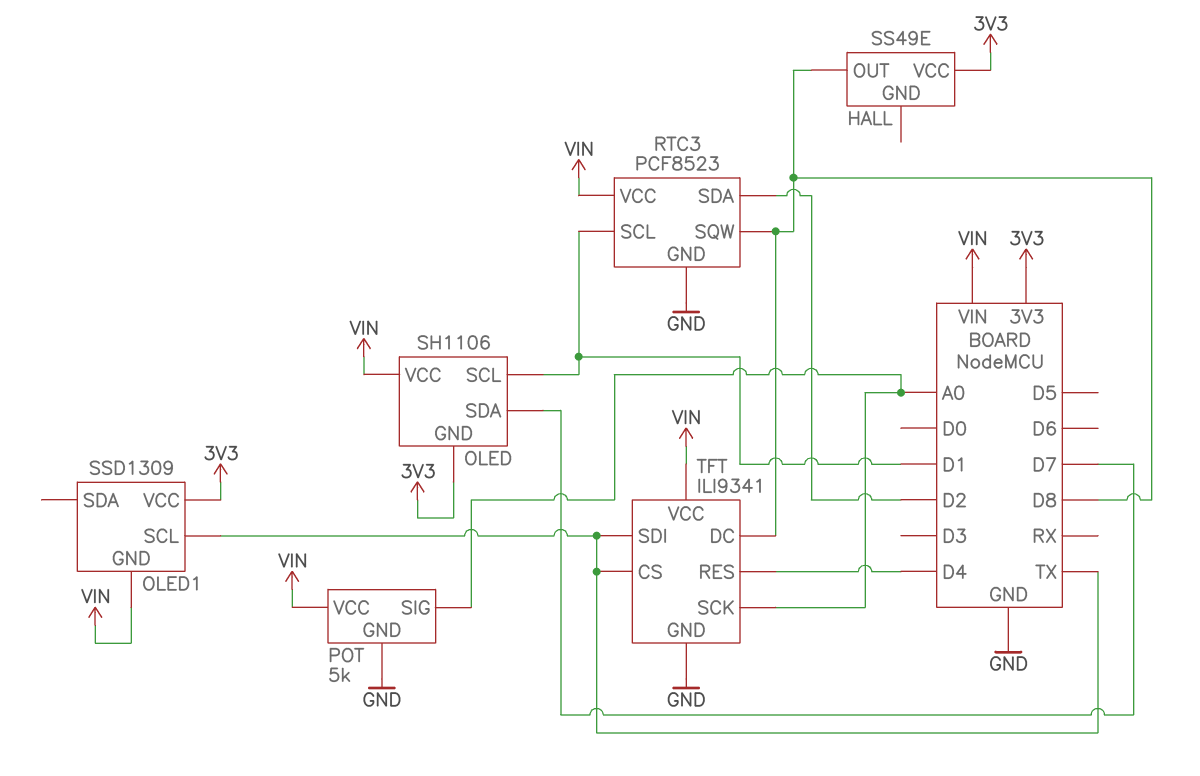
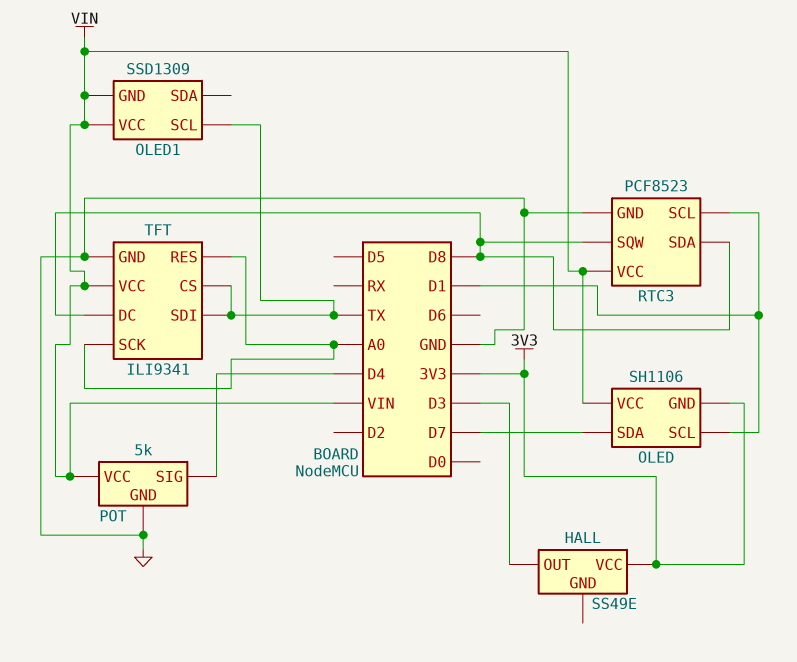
HALL pin OUT: D8 -> D3
OLED1 pin VCC: 3V3 -> VIN
POT pin SIG: A0 -> D4
RTC3 pin SDA: D2 -> D8
TFT pin RES: D4 -> A0

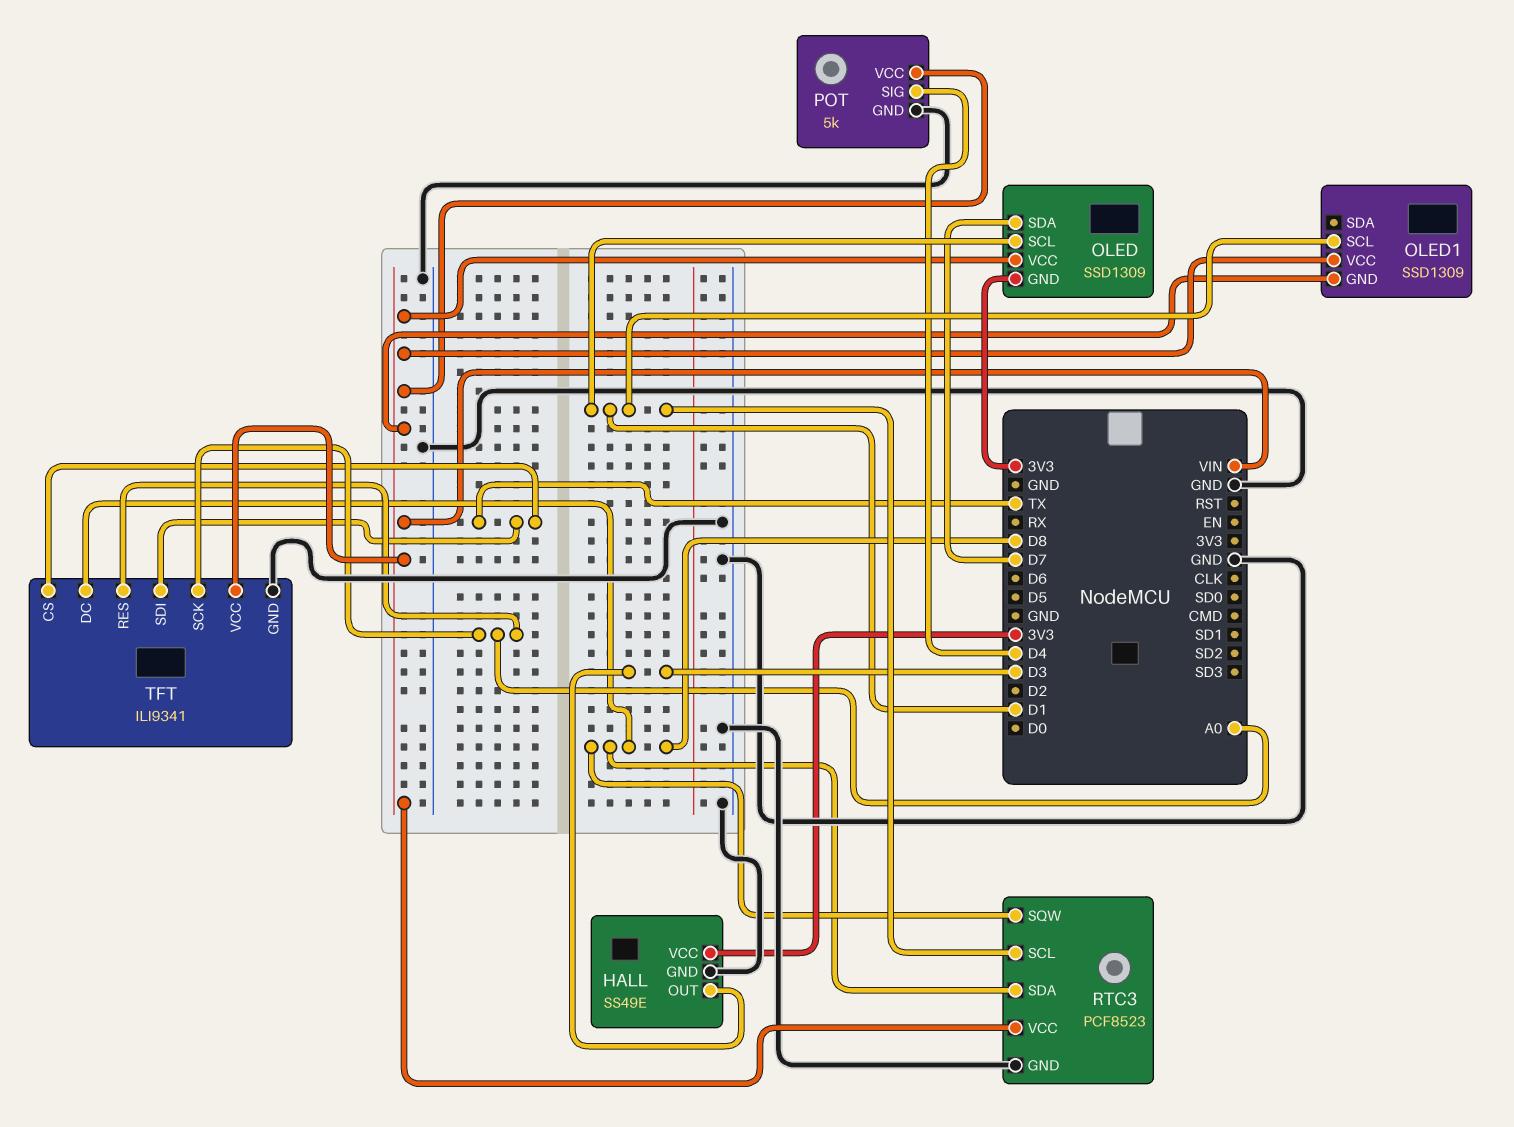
HALL pin GND: none -> GND
OLED: SH1106 -> SSD1309
OLED1 pin SCL: TX -> D1

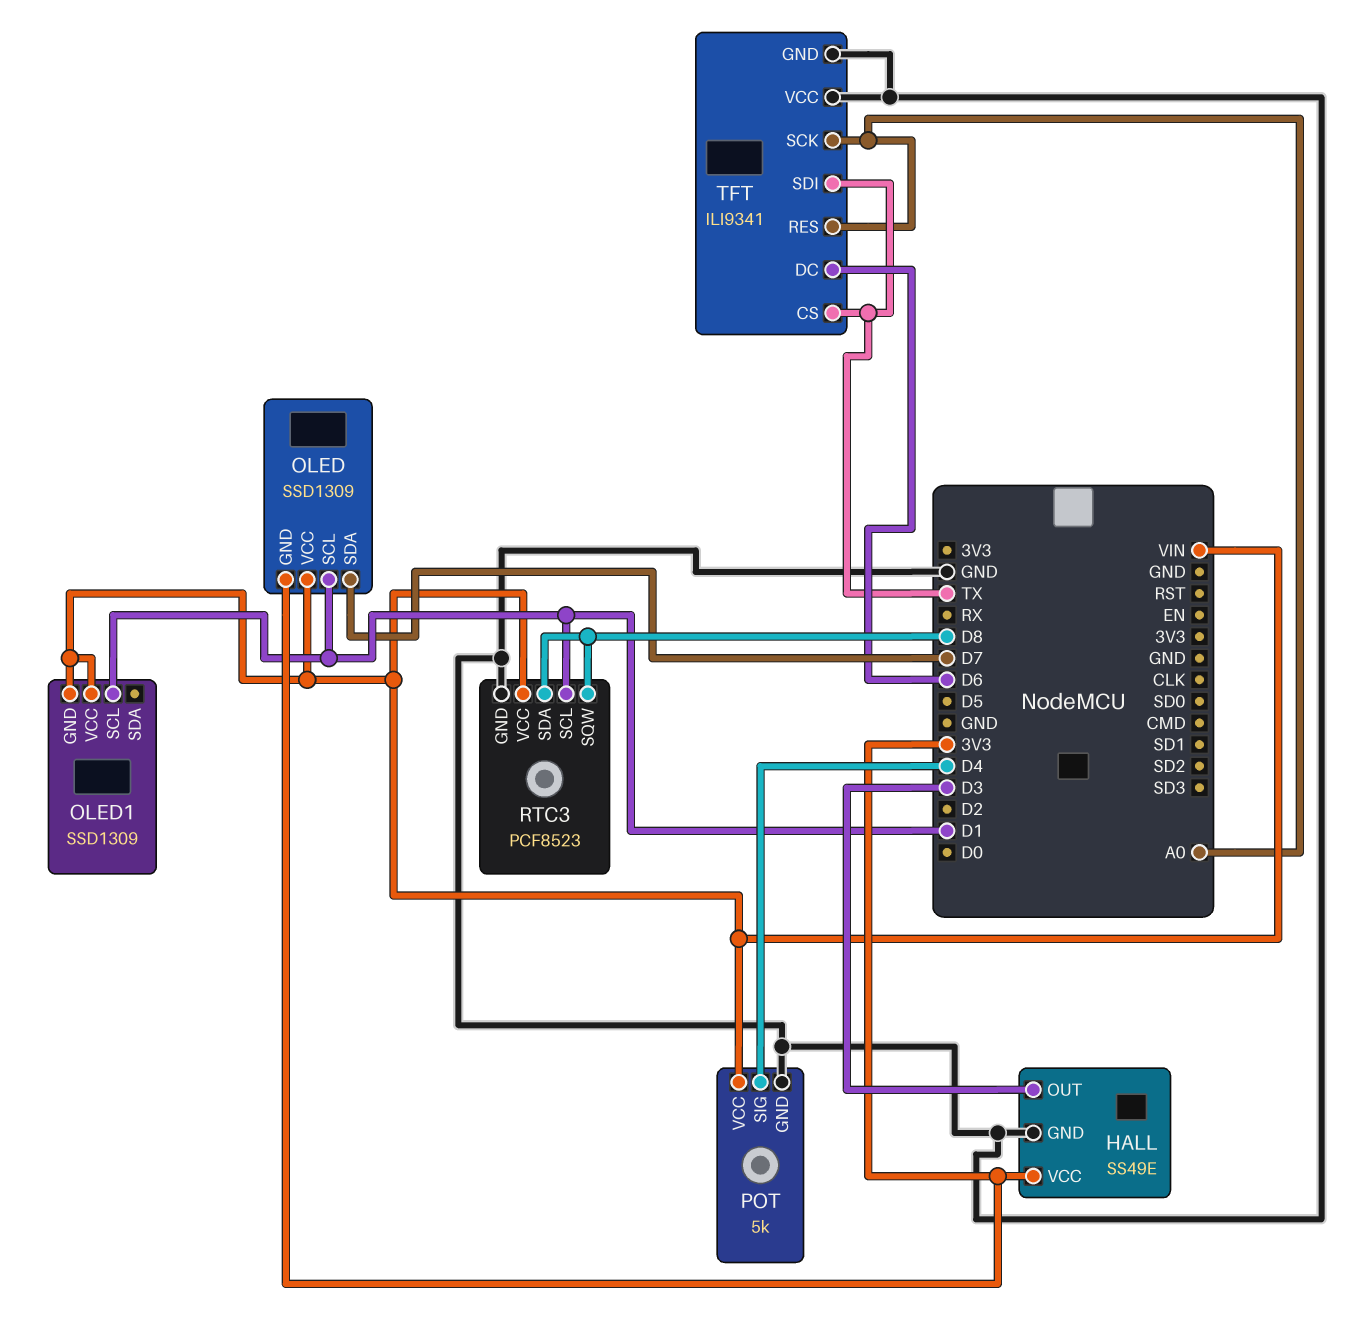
TFT pin DC: D8 -> D6
TFT pin VCC: VIN -> GND

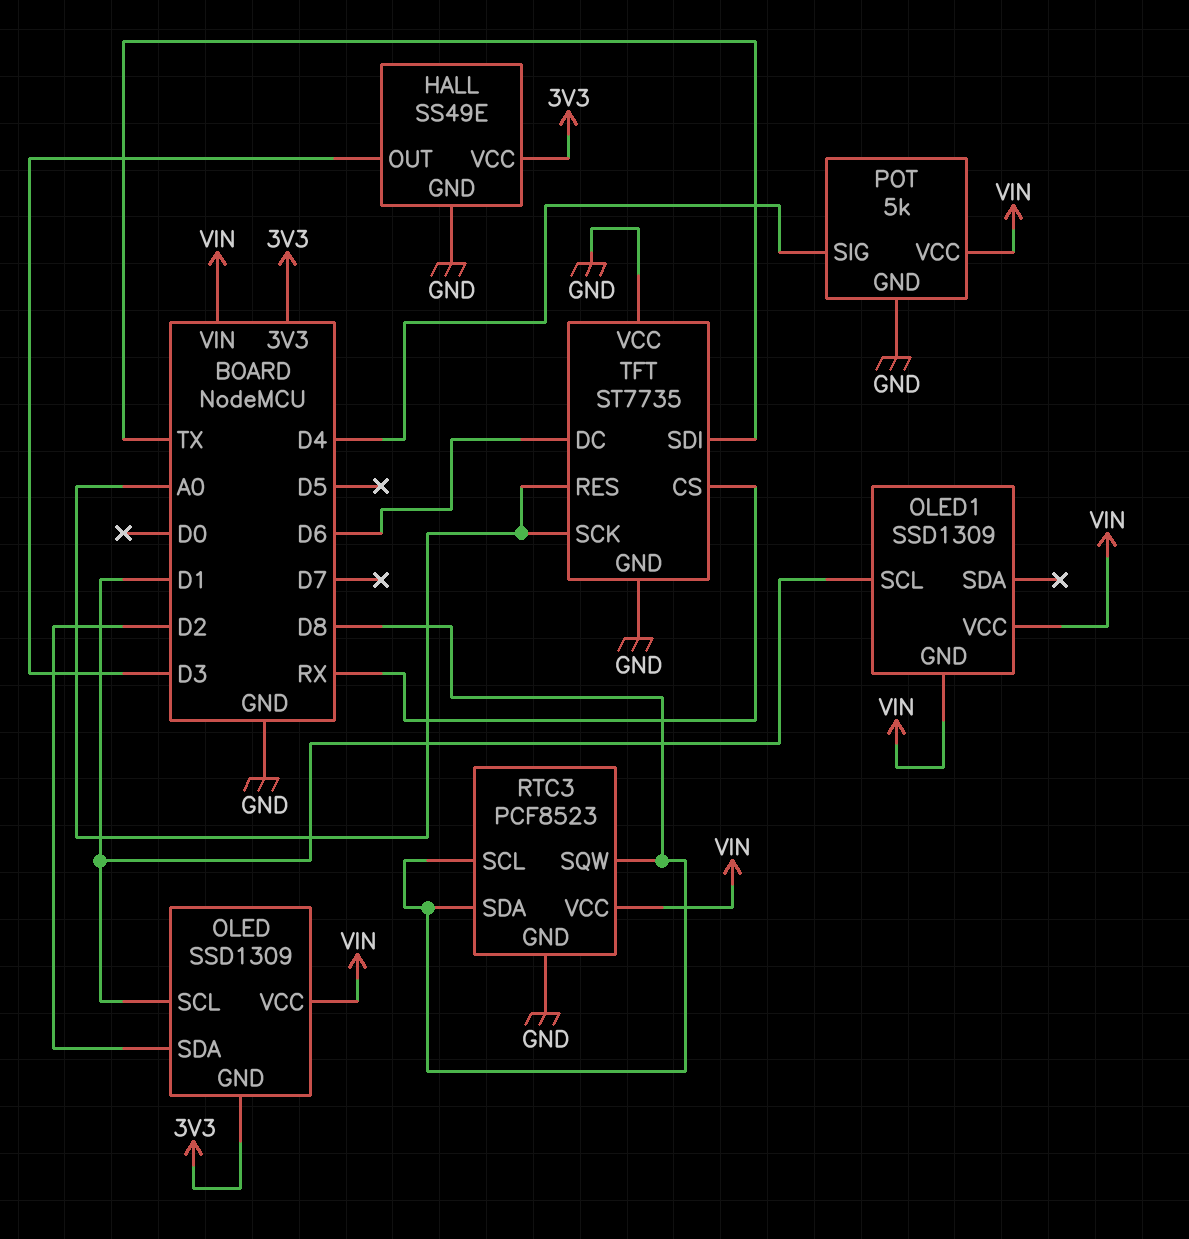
OLED pin SDA: D7 -> D2
RTC3 pin SCL: D1 -> D8
TFT: ILI9341 -> ST7735
TFT pin CS: TX -> RX

